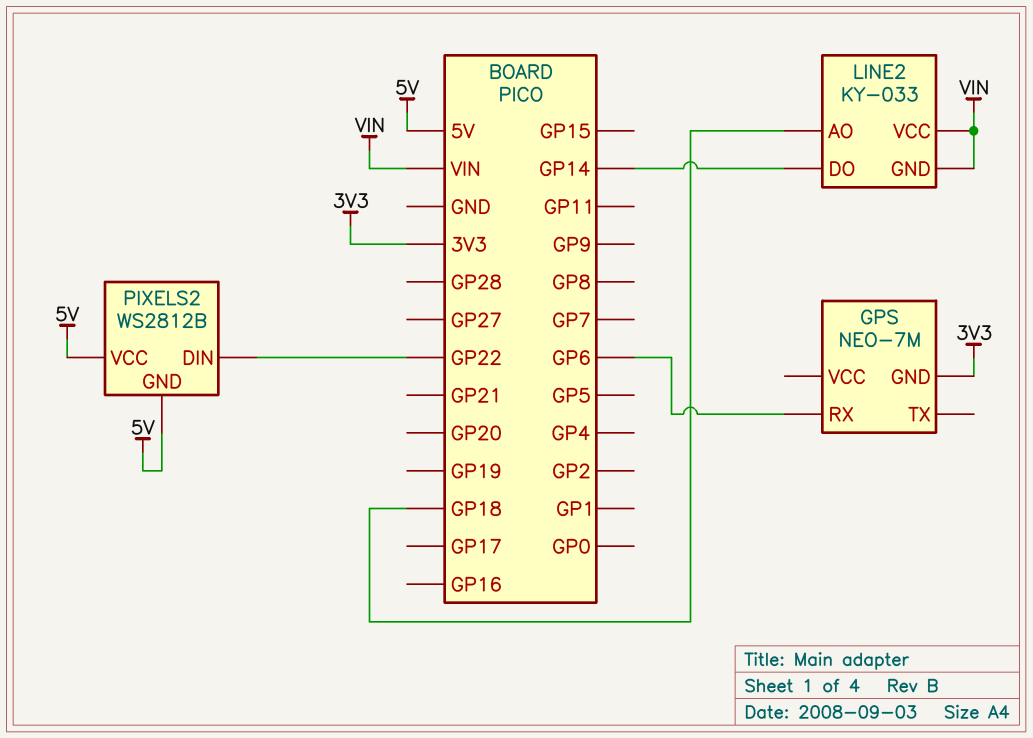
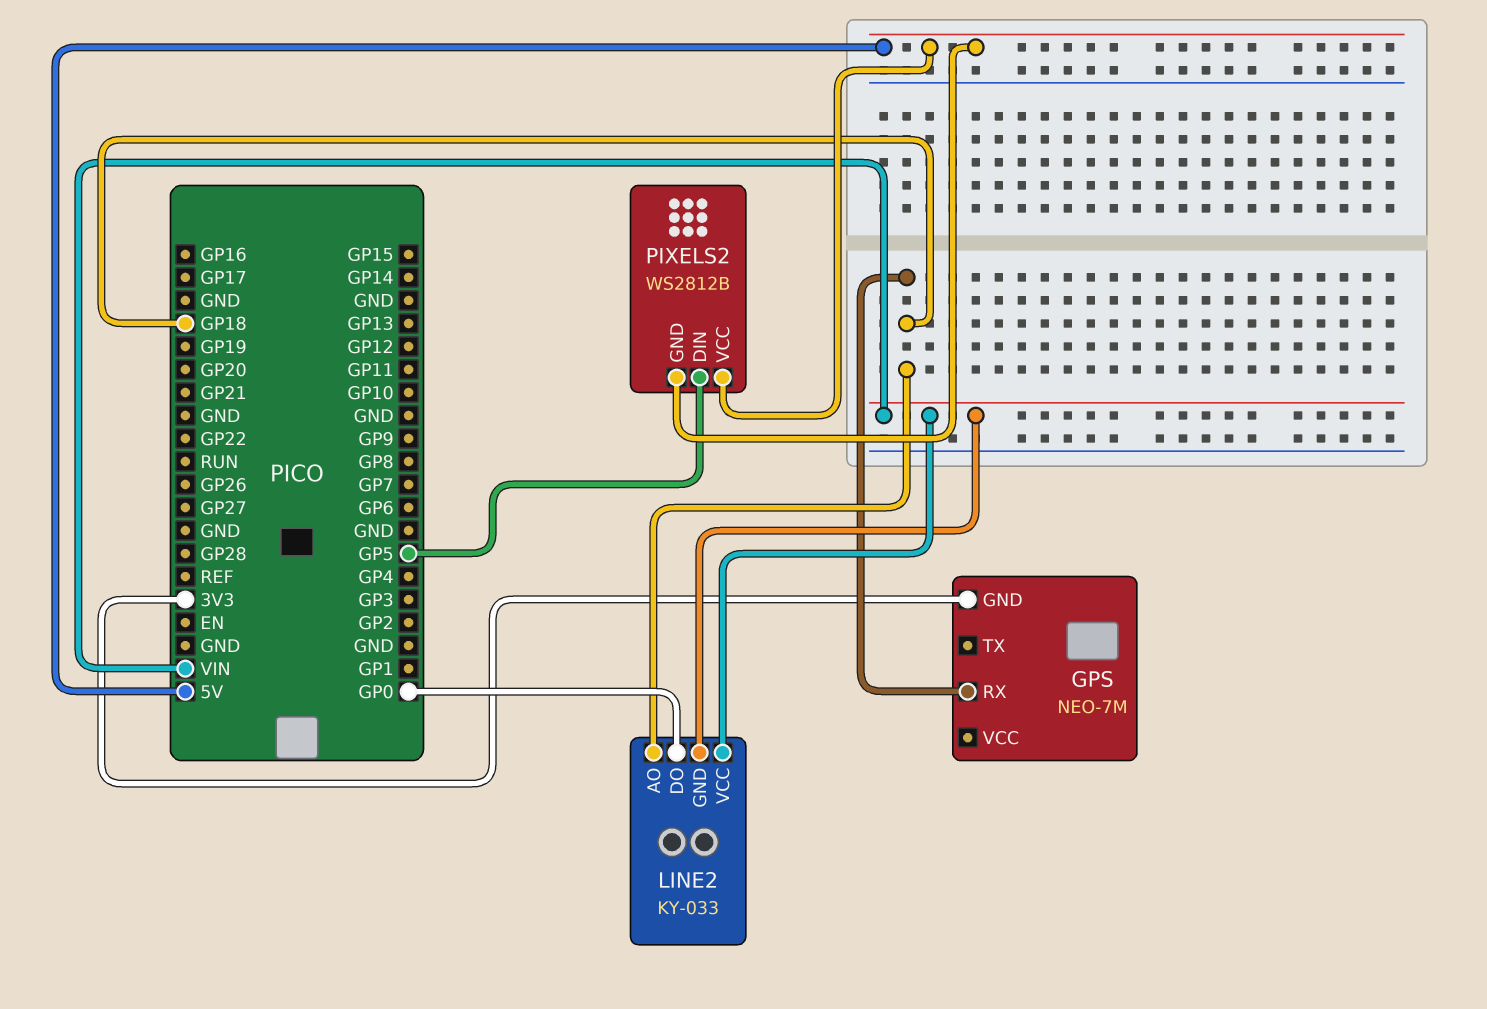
GPS pin RX: GP6 -> GP18
LINE2 pin DO: GP14 -> GP0
PIXELS2 pin DIN: GP22 -> GP5

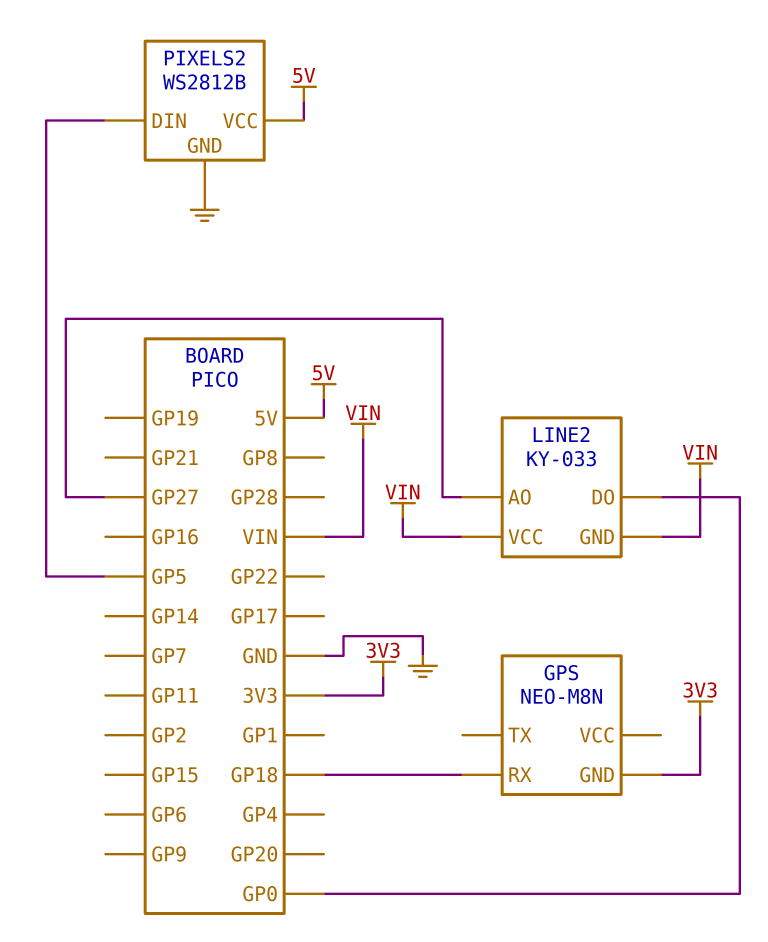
GPS: NEO-7M -> NEO-M8N
LINE2 pin AO: GP18 -> GP27
PIXELS2 pin GND: 5V -> GND

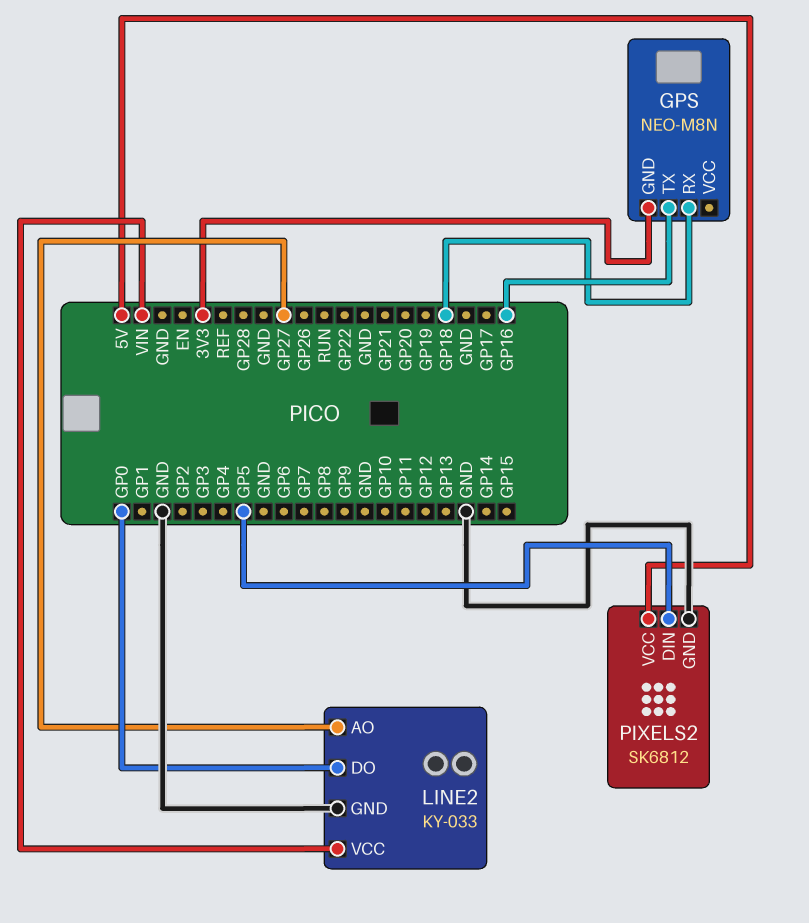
GPS pin TX: none -> GP16
LINE2 pin GND: VIN -> GND
PIXELS2: WS2812B -> SK6812

